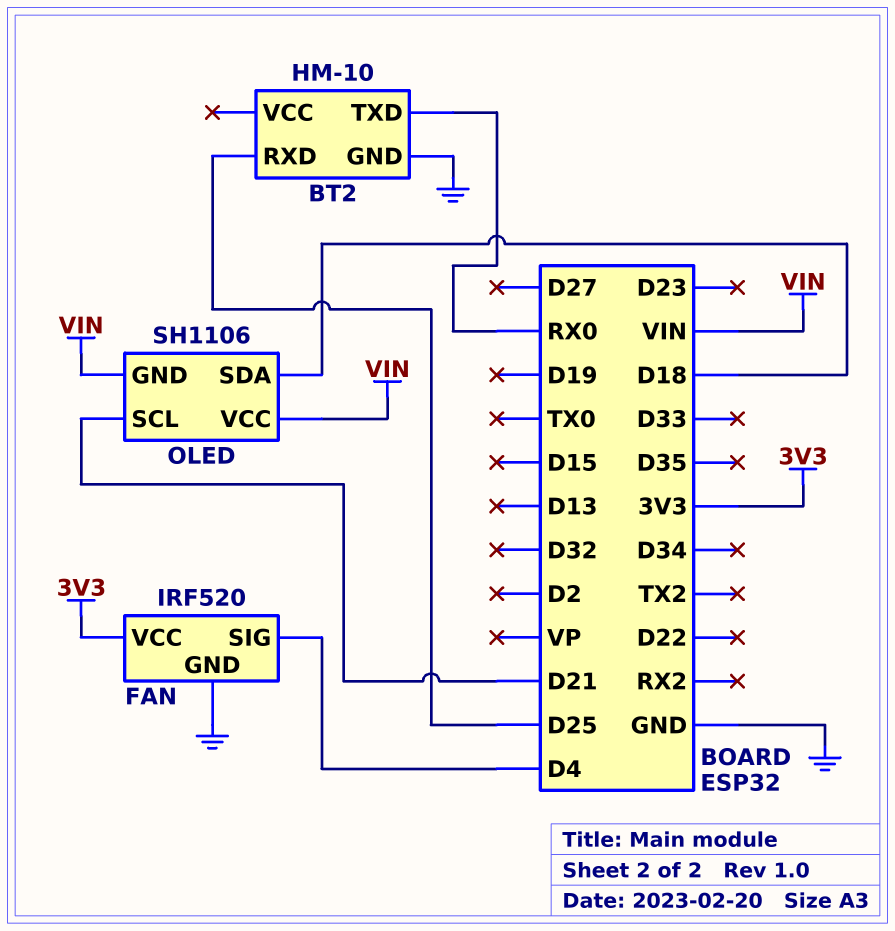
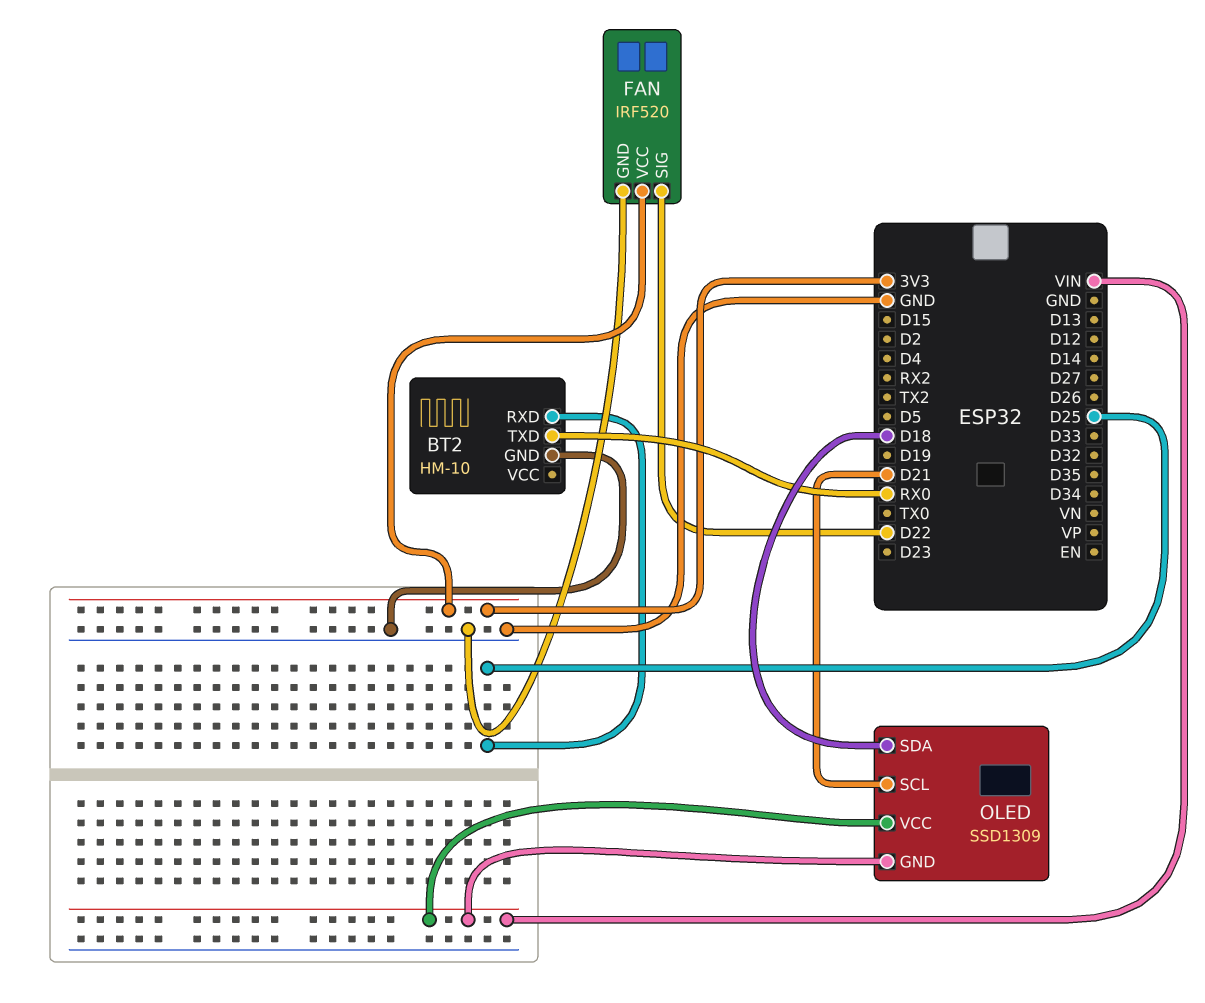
FAN pin SIG: D4 -> D22
OLED: SH1106 -> SSD1309

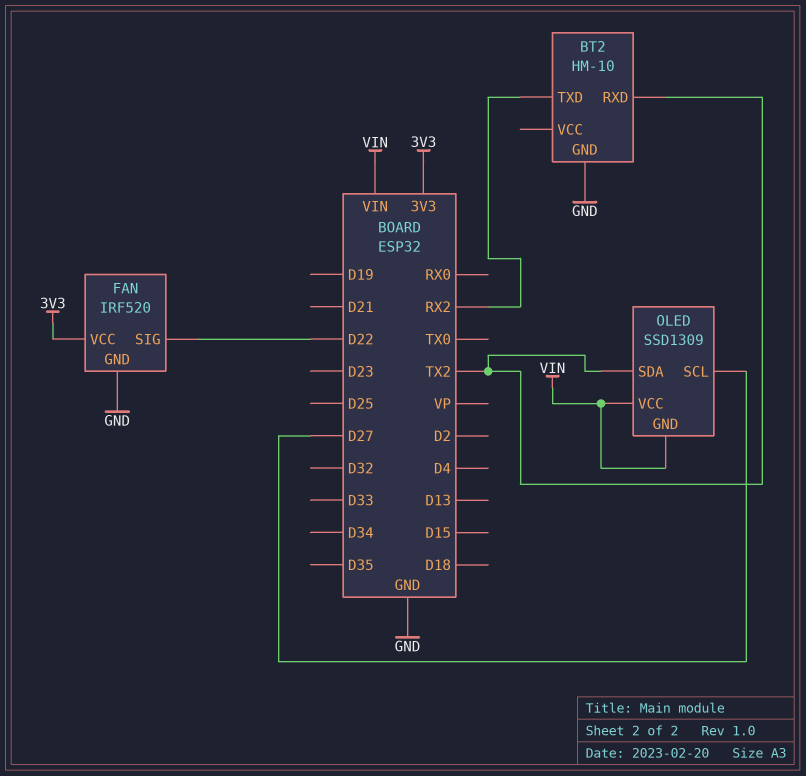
BT2 pin RXD: D25 -> TX2
BT2 pin TXD: RX0 -> RX2
OLED pin SCL: D21 -> D27
OLED pin SDA: D18 -> TX2

